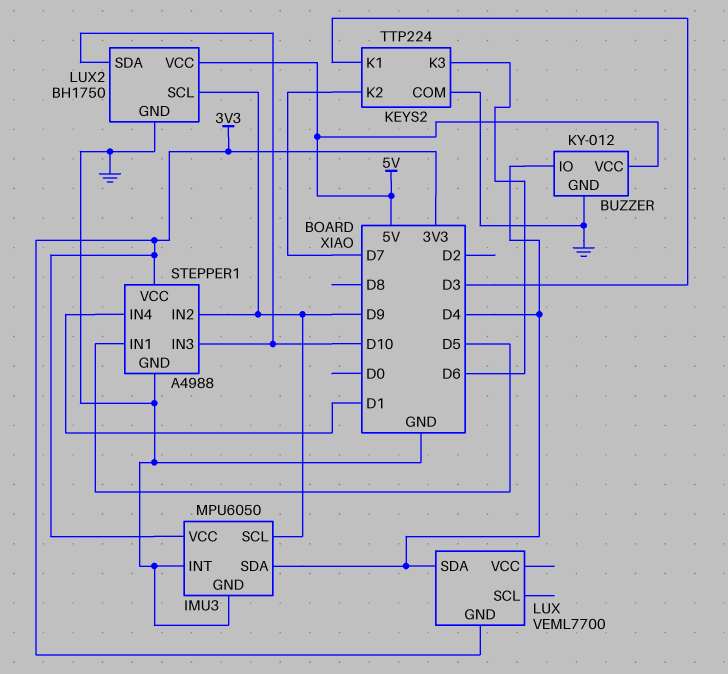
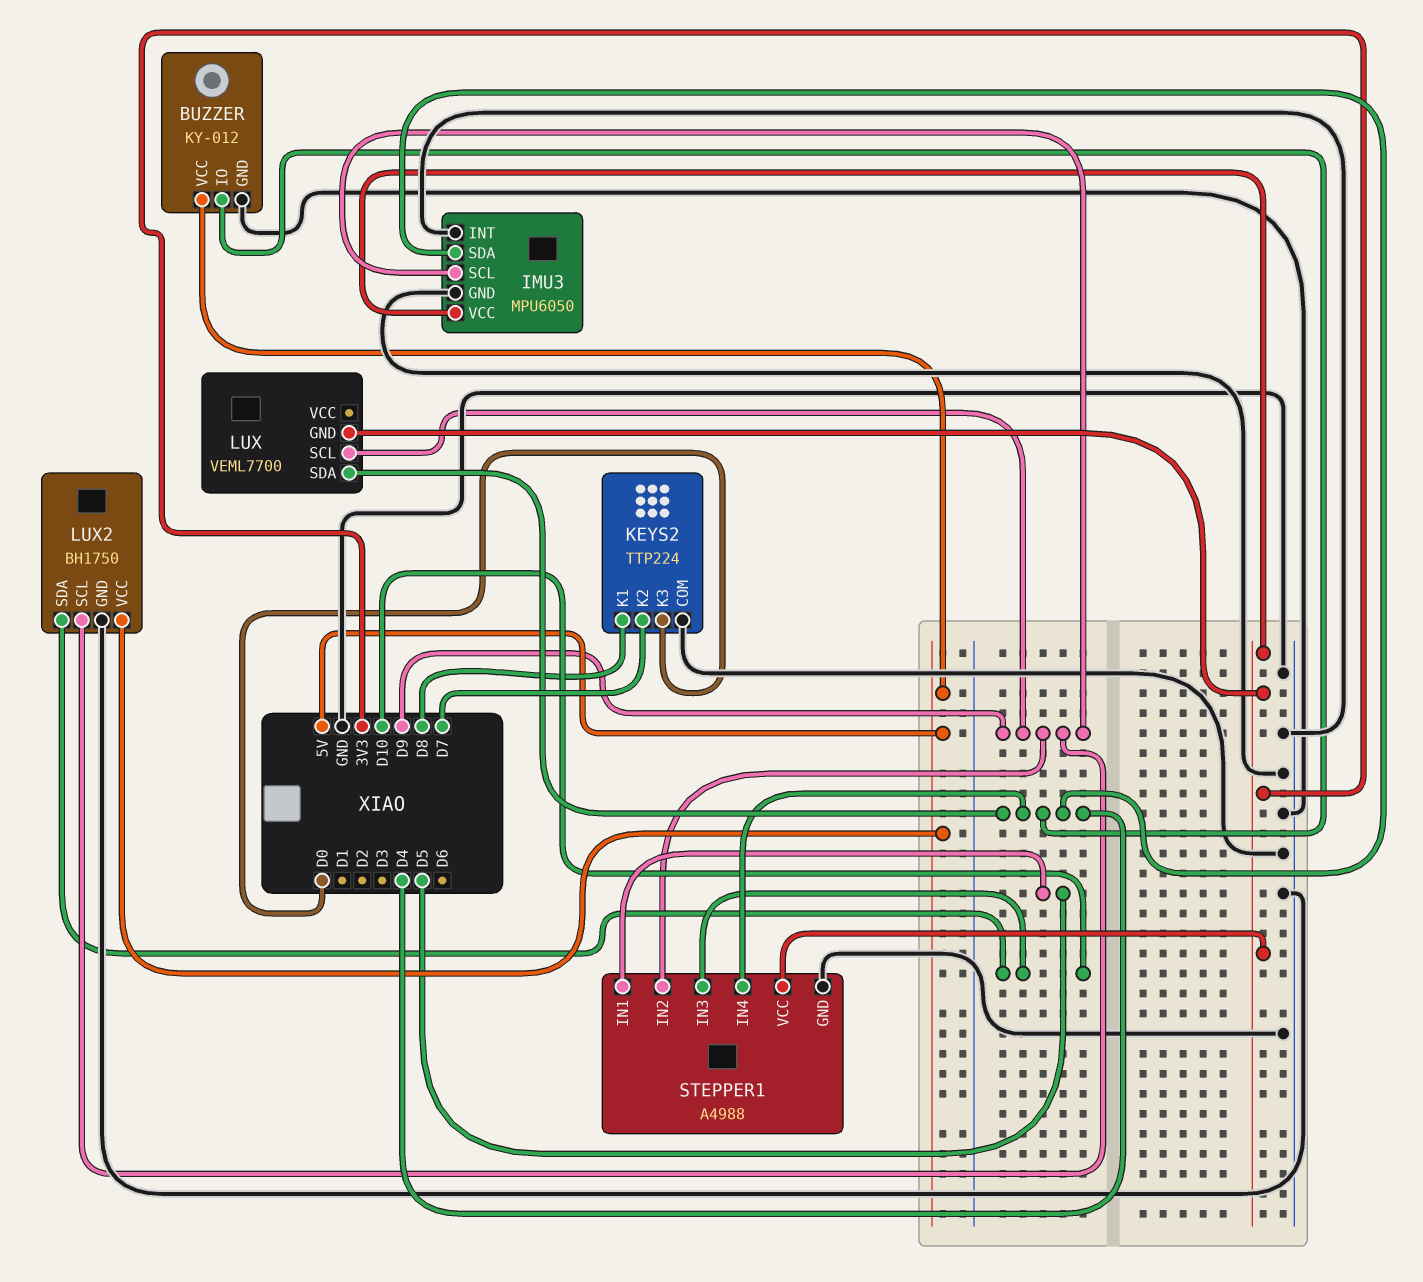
KEYS2 pin K1: D3 -> D8
KEYS2 pin K3: D6 -> D0
LUX pin SCL: none -> D9
STEPPER1 pin IN4: D1 -> D4

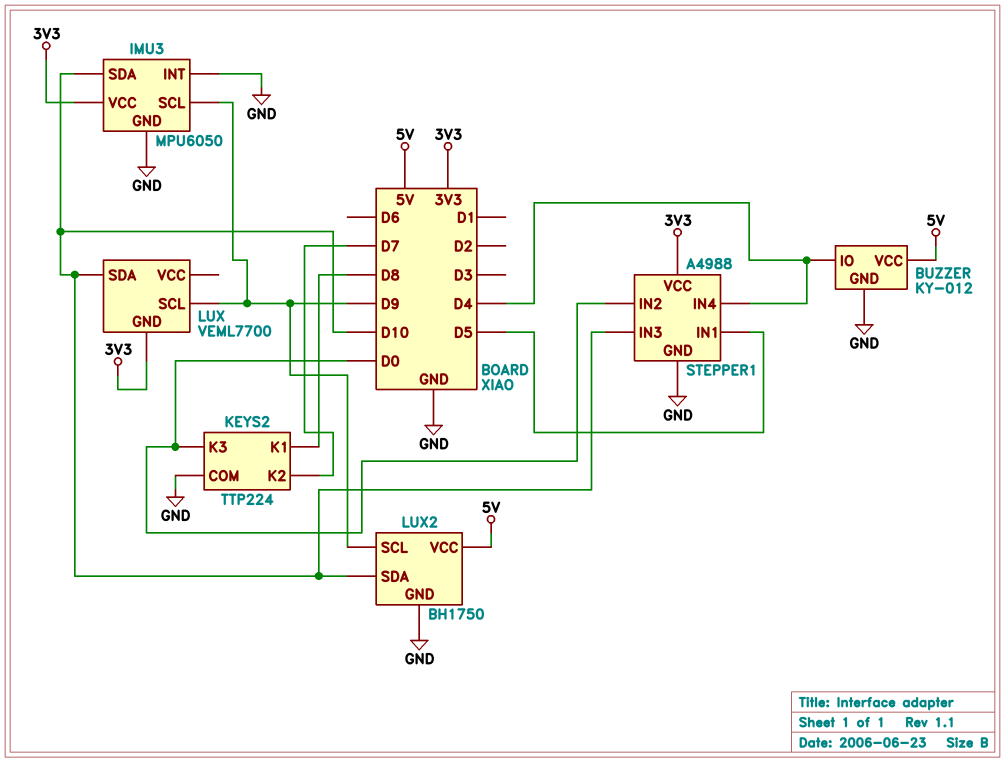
IMU3 pin SDA: D4 -> D10
LUX pin SDA: D4 -> D10
STEPPER1 pin IN2: D9 -> D0

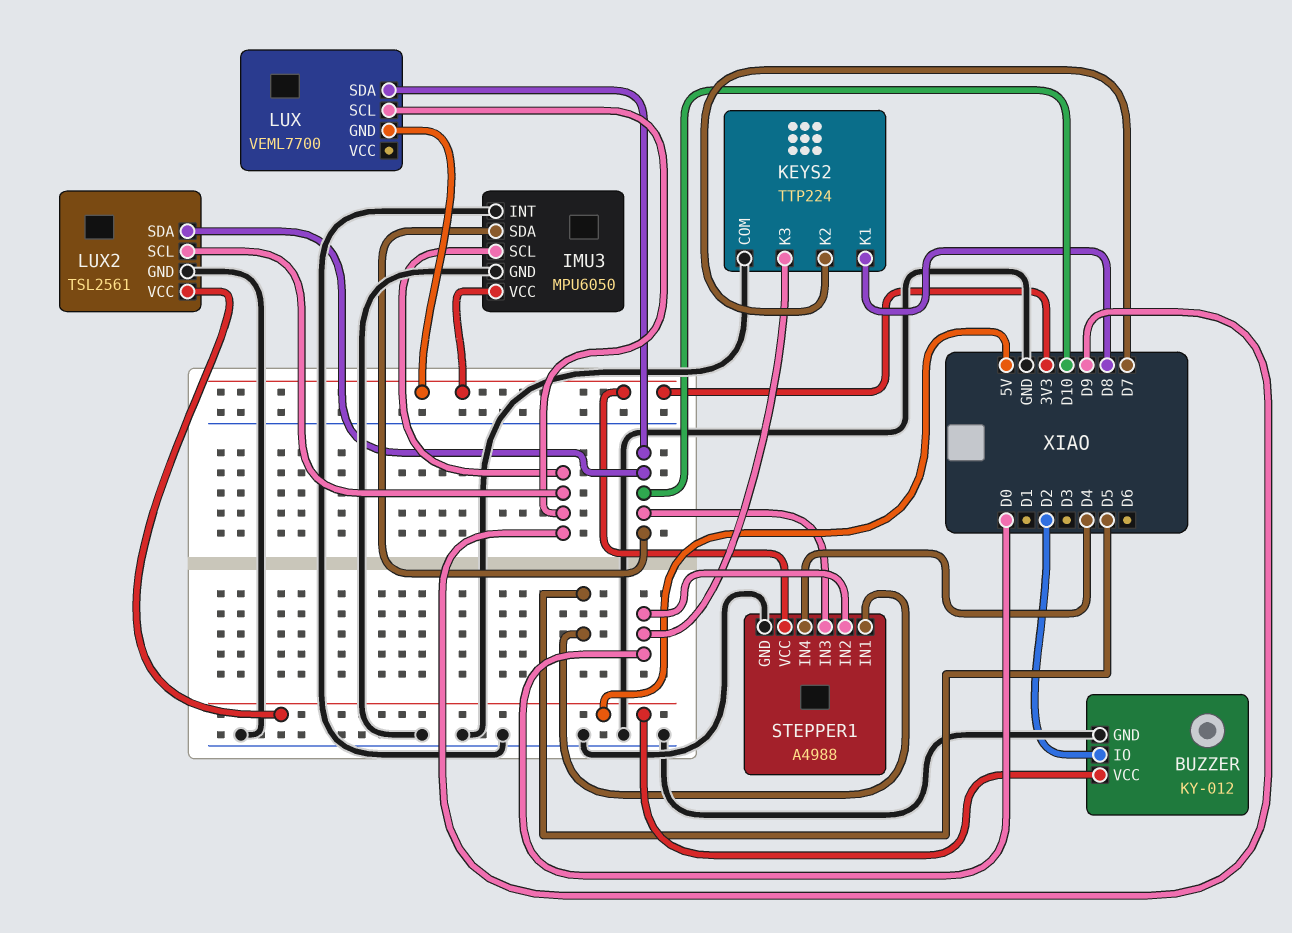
BUZZER pin IO: D4 -> D2
LUX2: BH1750 -> TSL2561

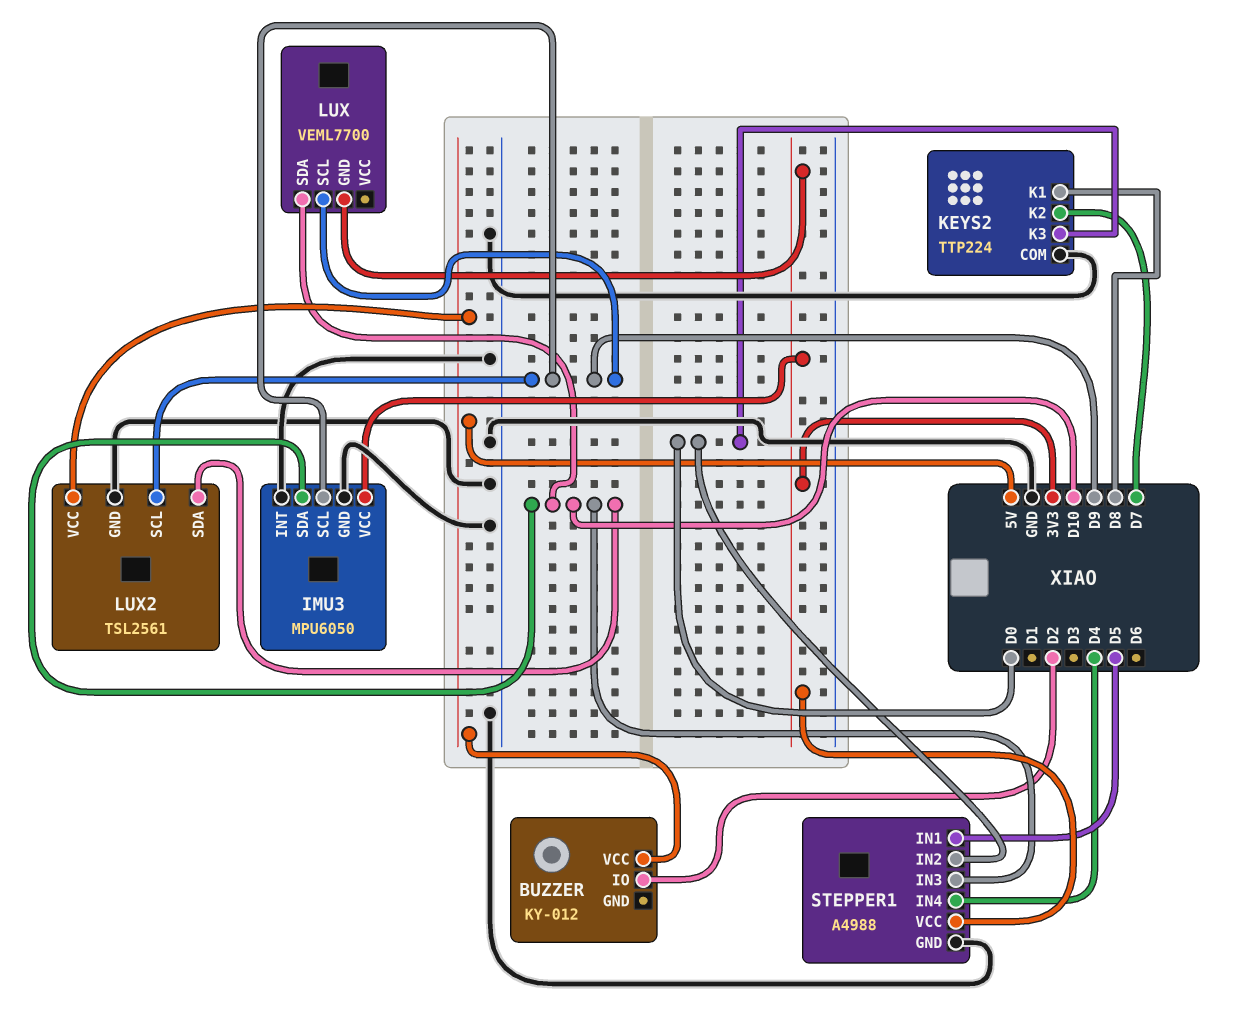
BUZZER pin GND: GND -> none

